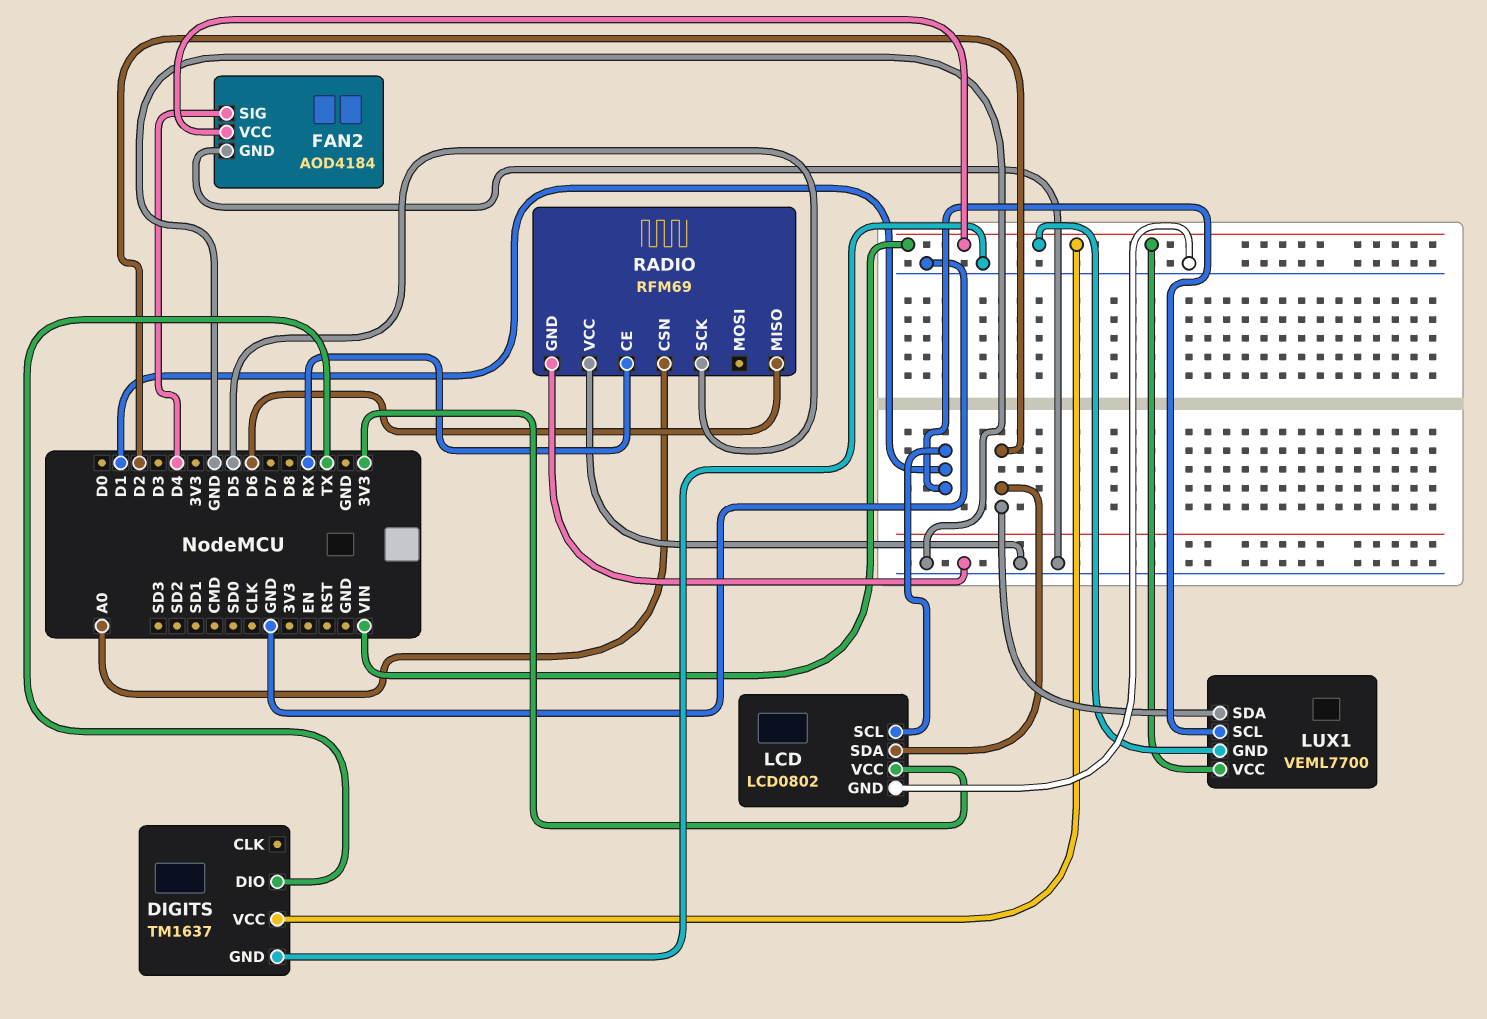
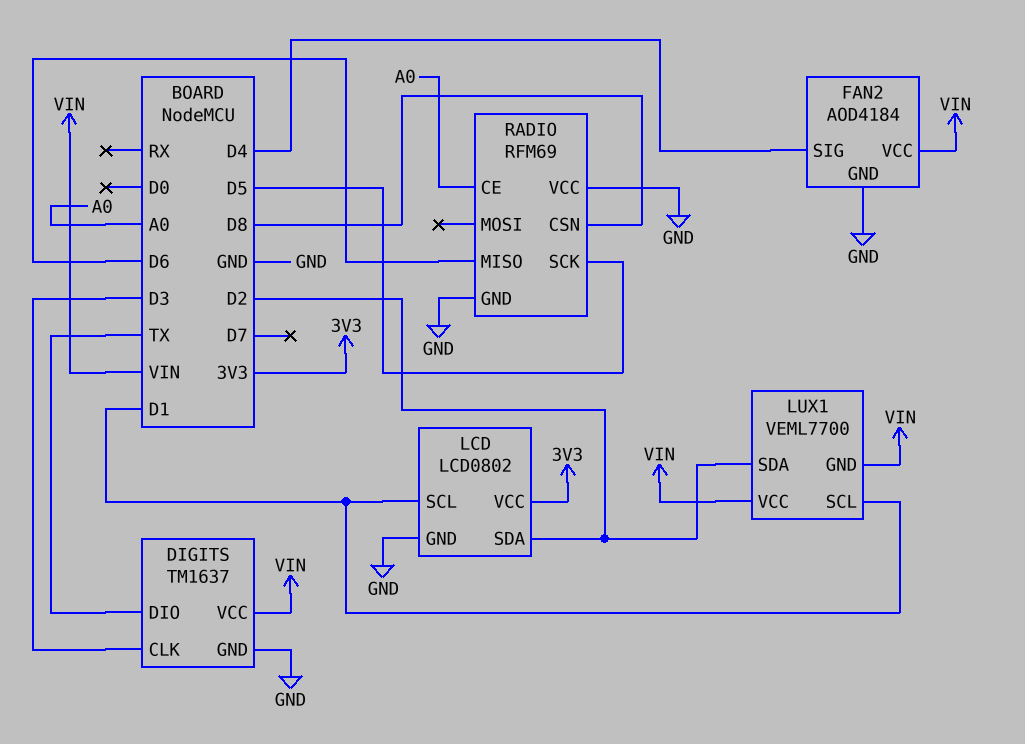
DIGITS pin CLK: none -> D3
RADIO pin CE: RX -> A0
RADIO pin CSN: A0 -> D8

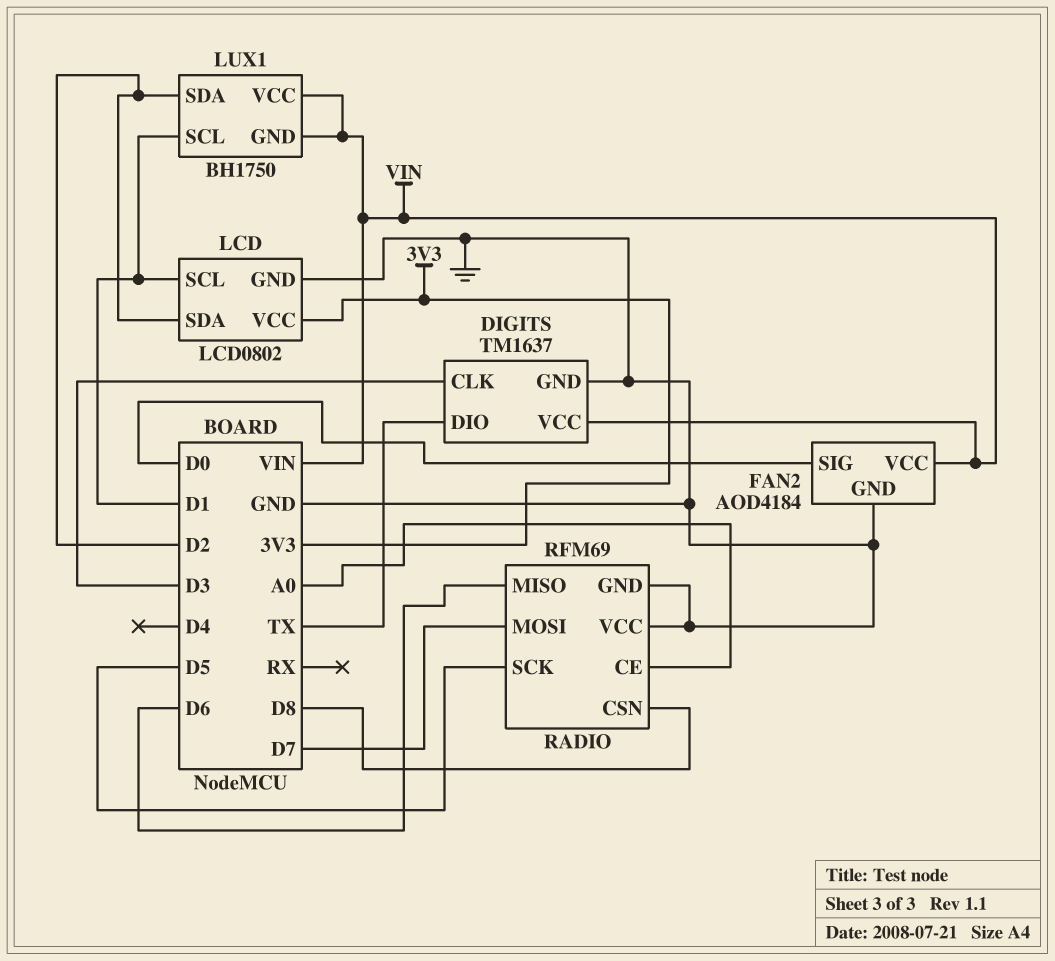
FAN2 pin SIG: D4 -> D0
LUX1: VEML7700 -> BH1750
RADIO pin MOSI: none -> D7

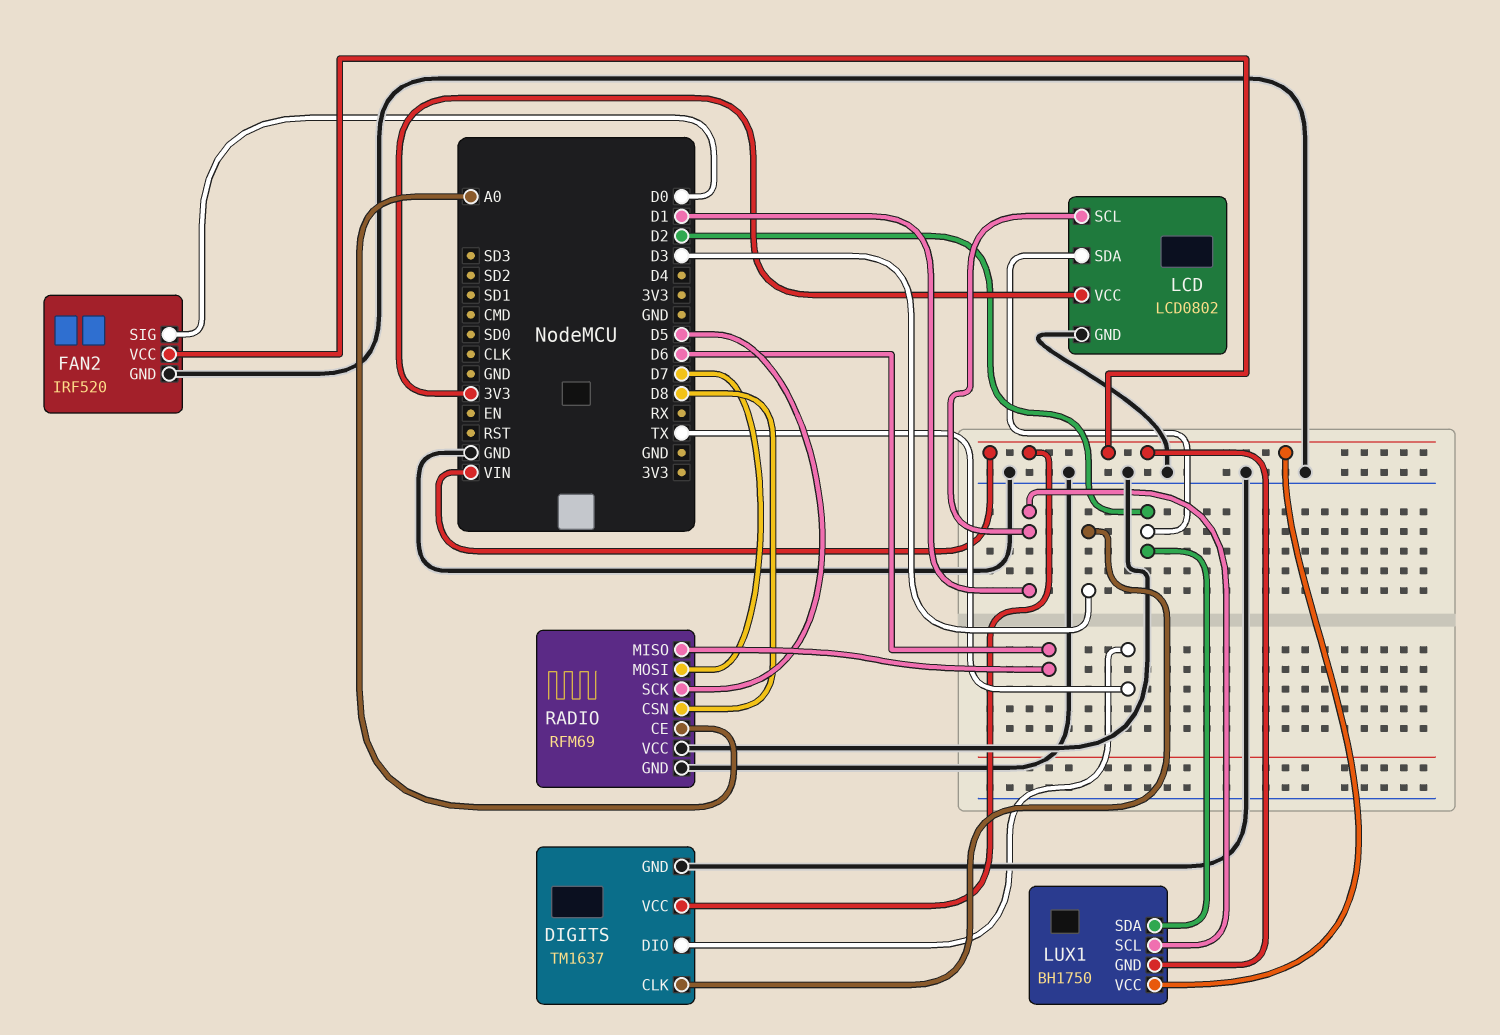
FAN2: AOD4184 -> IRF520

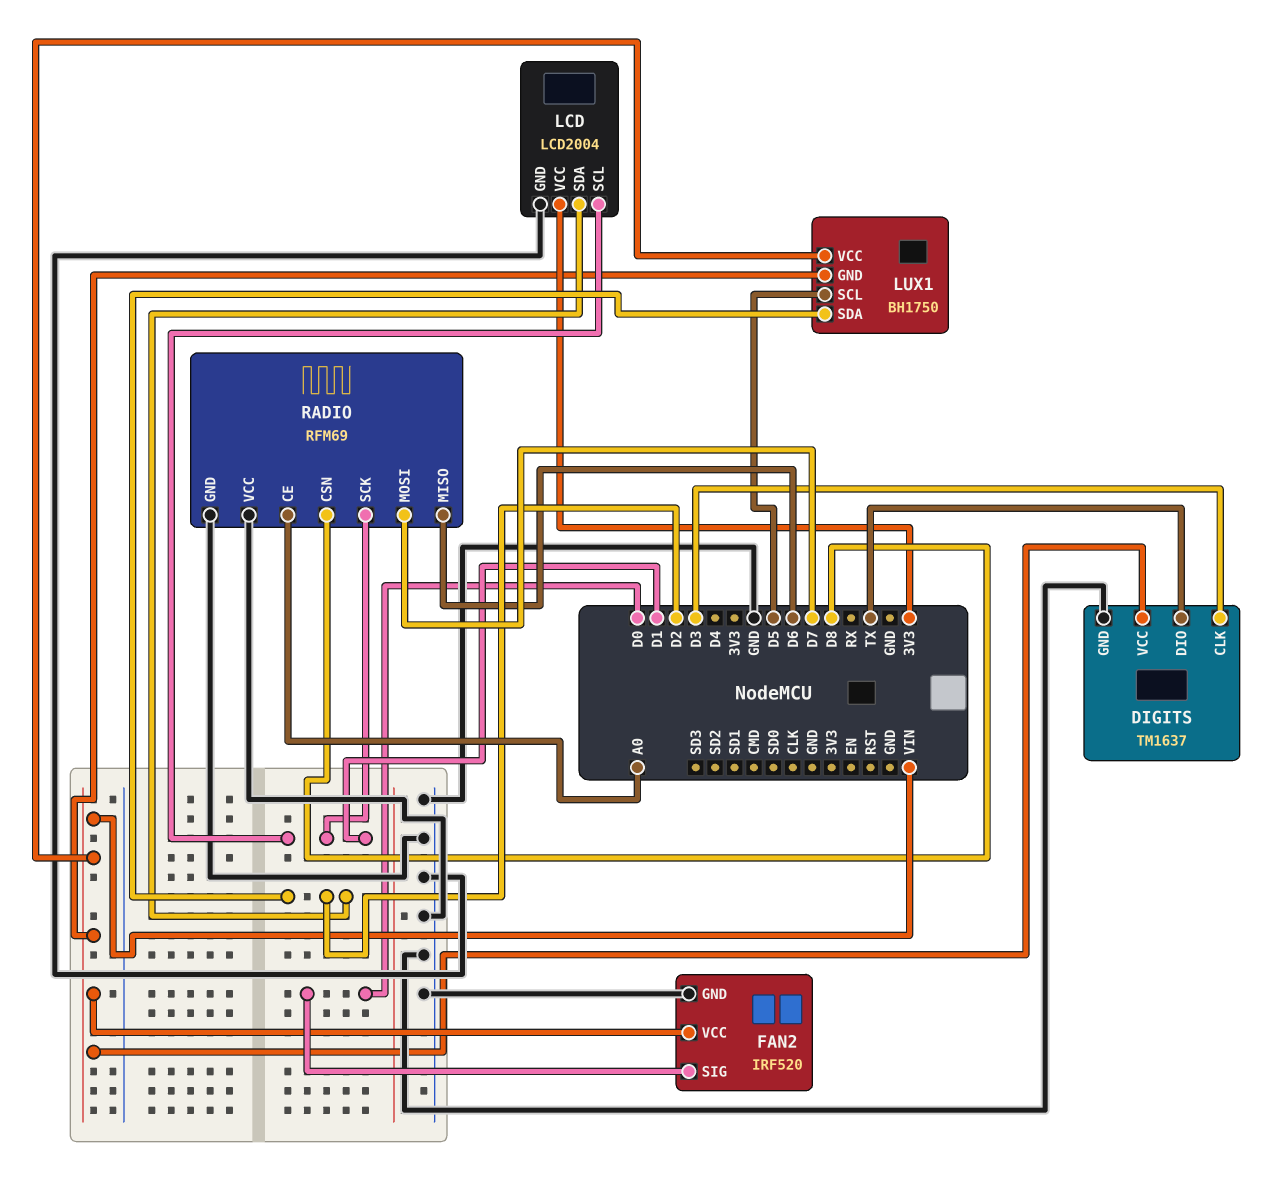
LCD: LCD0802 -> LCD2004
LUX1 pin SCL: D1 -> D5
RADIO pin SCK: D5 -> D1

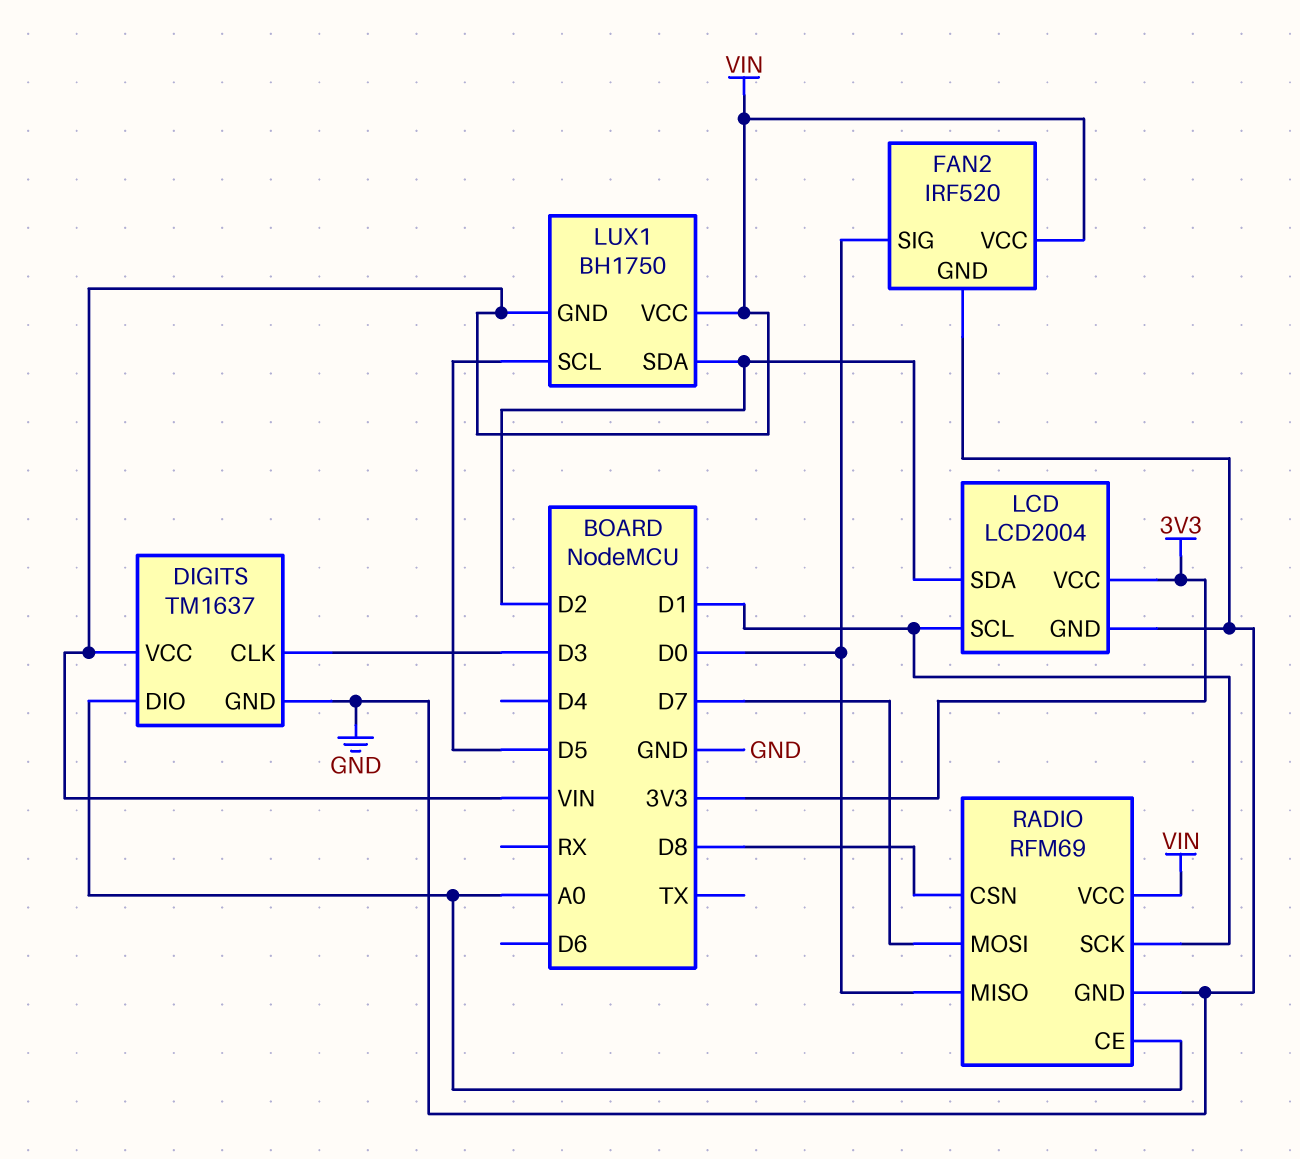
DIGITS pin DIO: TX -> A0
RADIO pin MISO: D6 -> D0
RADIO pin VCC: GND -> VIN

